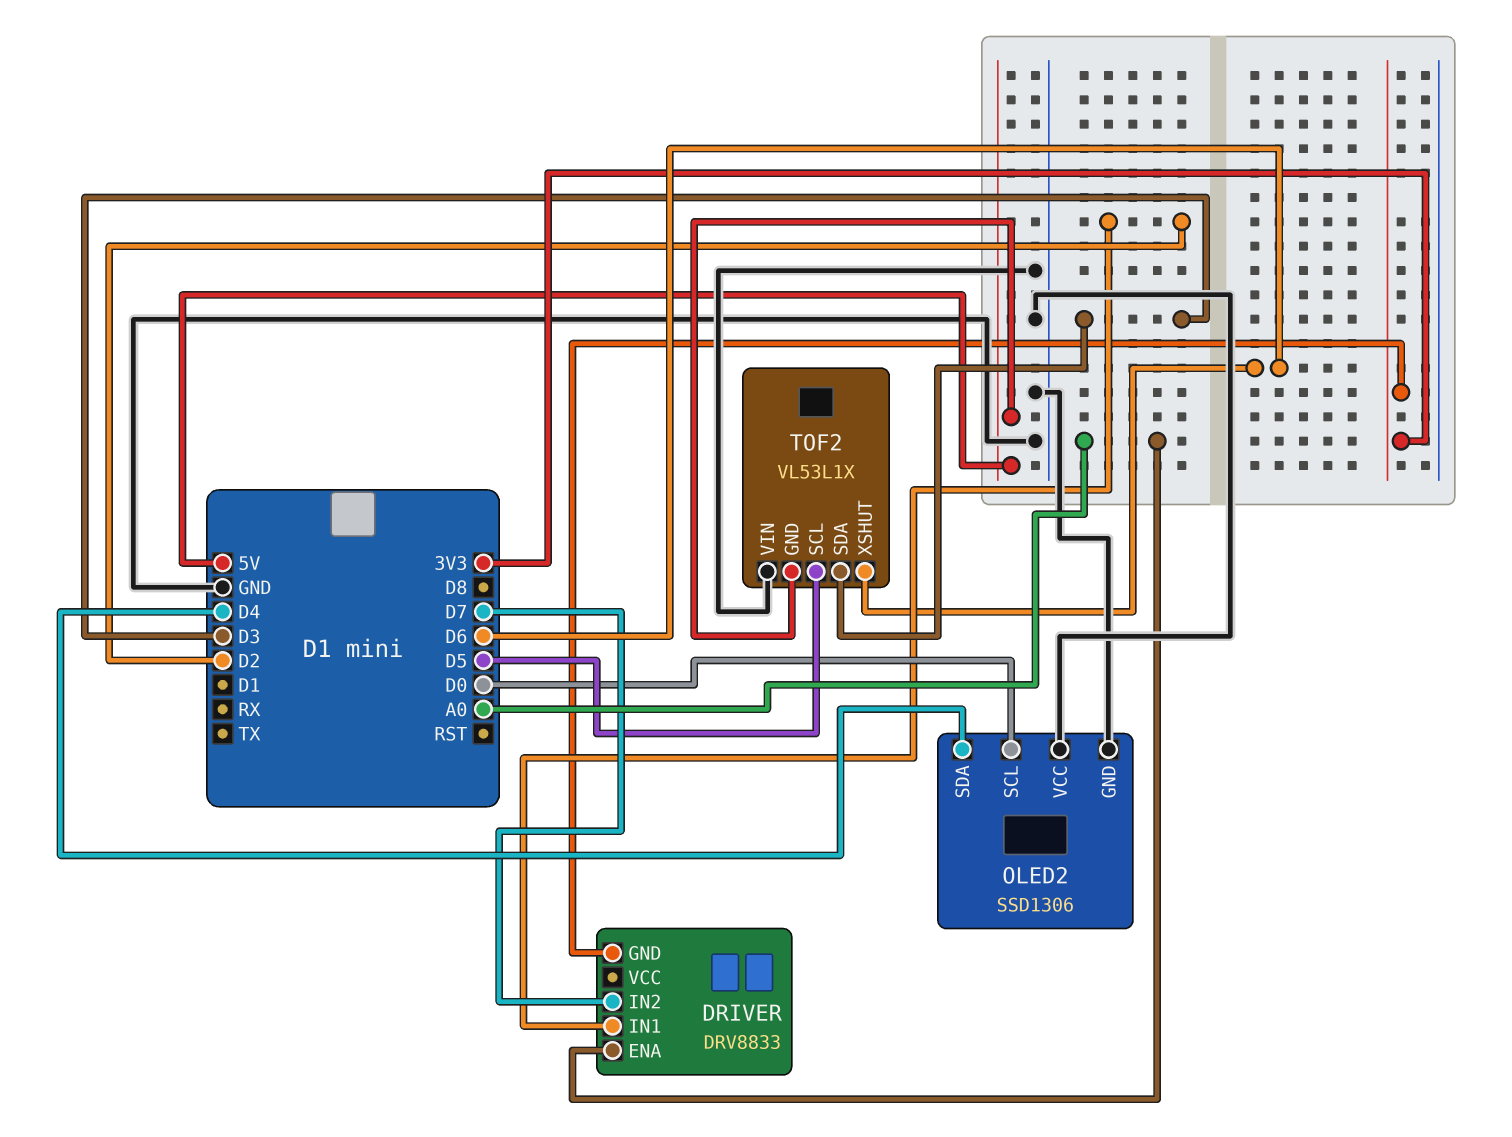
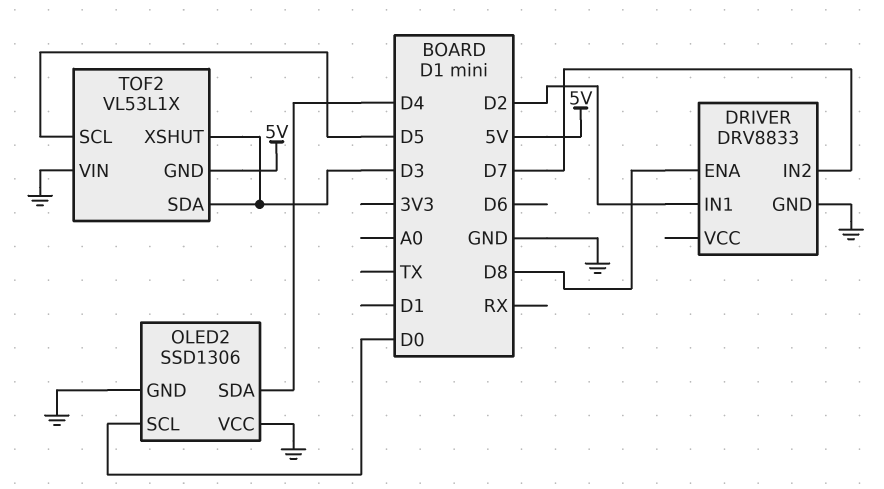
DRIVER pin ENA: A0 -> D8
DRIVER pin GND: 3V3 -> GND
TOF2 pin XSHUT: D6 -> D3

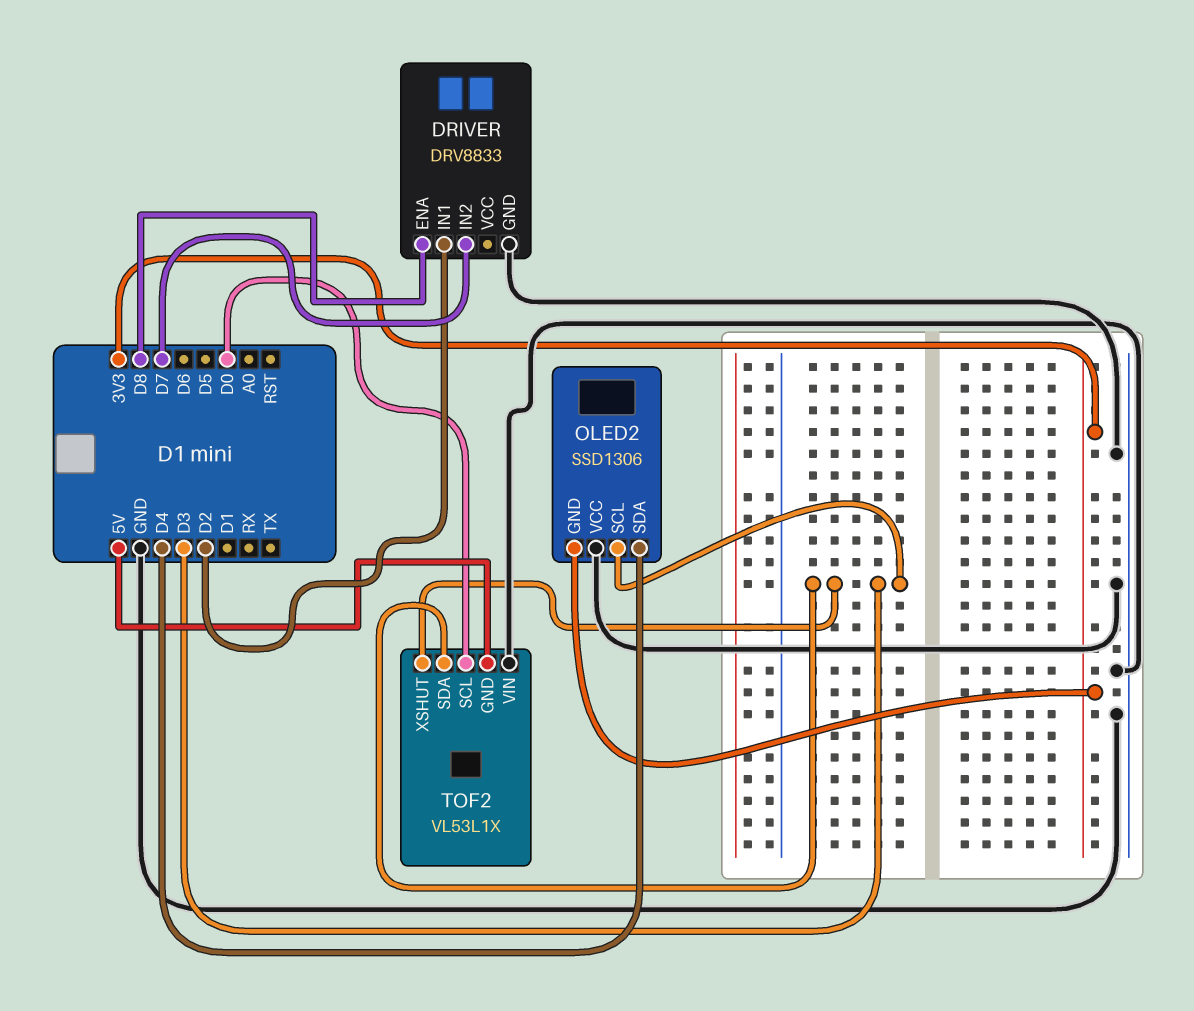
OLED2 pin GND: GND -> 3V3
OLED2 pin SCL: D0 -> D3
TOF2 pin SCL: D5 -> D0

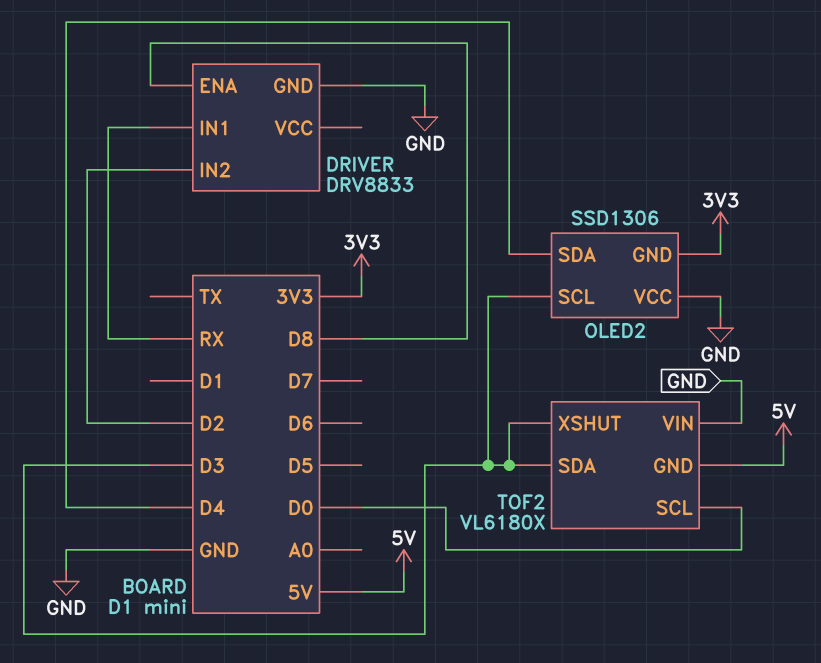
DRIVER pin IN1: D2 -> RX
DRIVER pin IN2: D7 -> D2
TOF2: VL53L1X -> VL6180X

